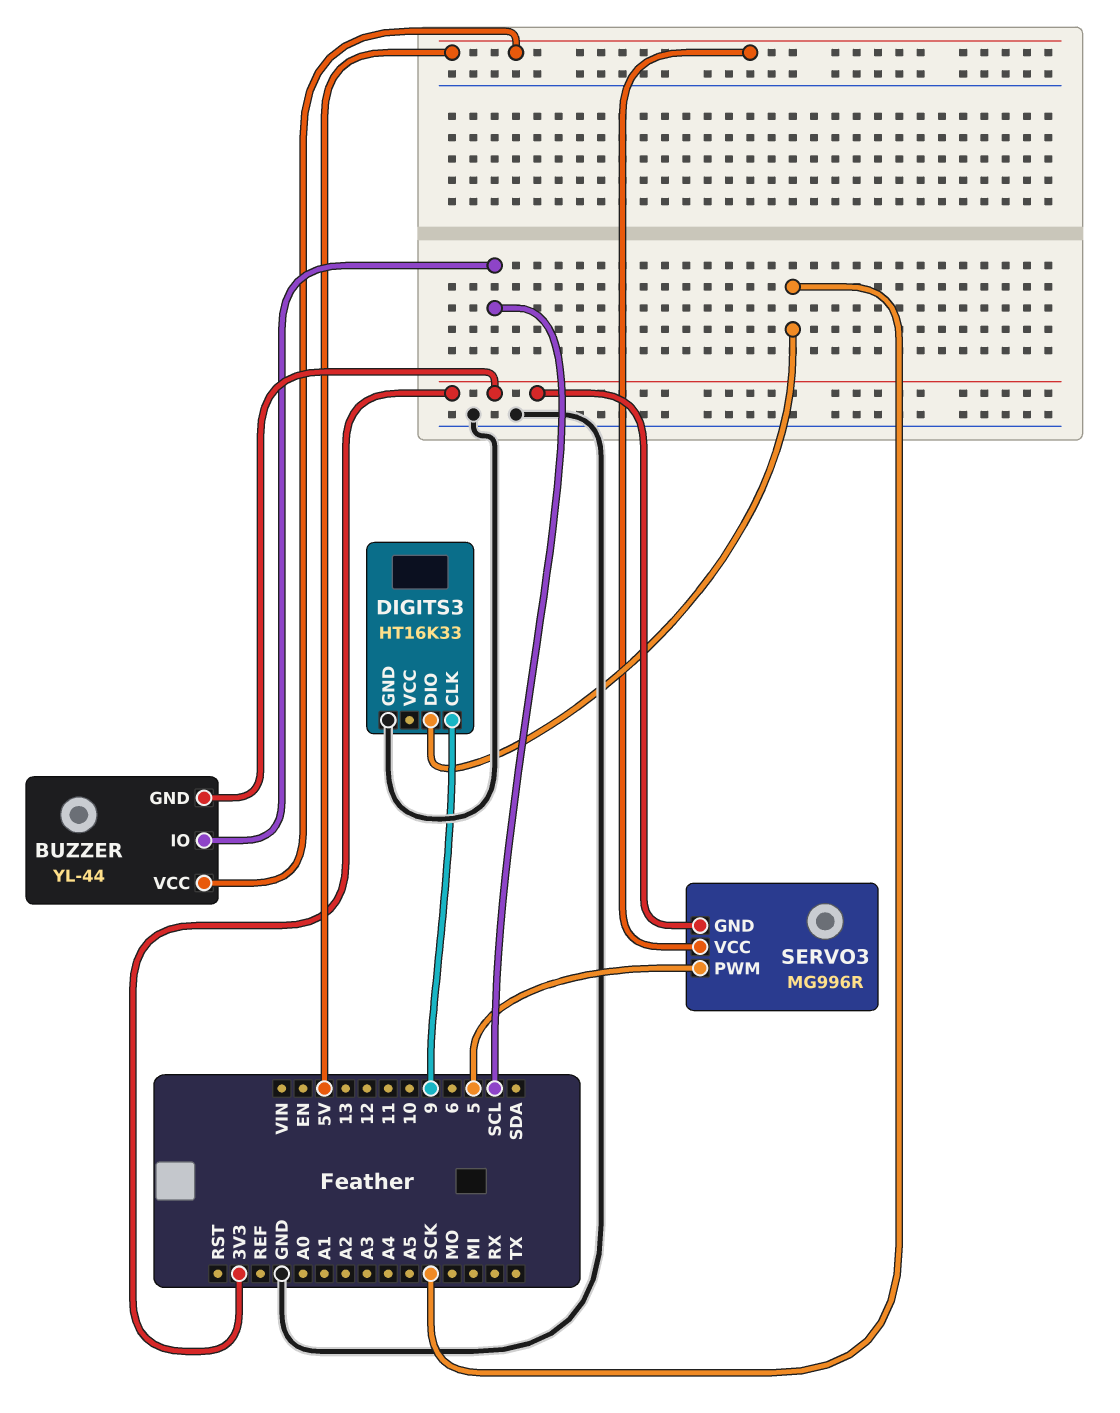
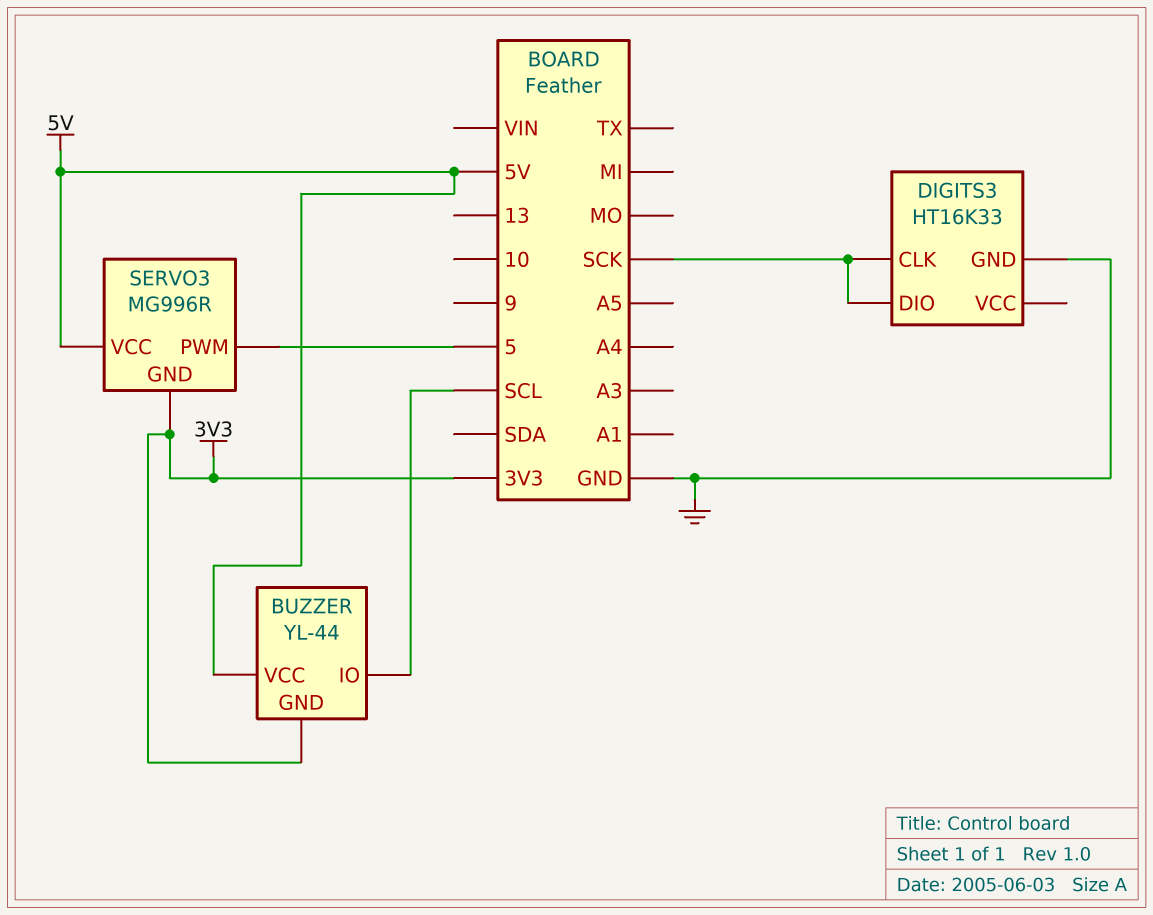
DIGITS3 pin CLK: 9 -> SCK

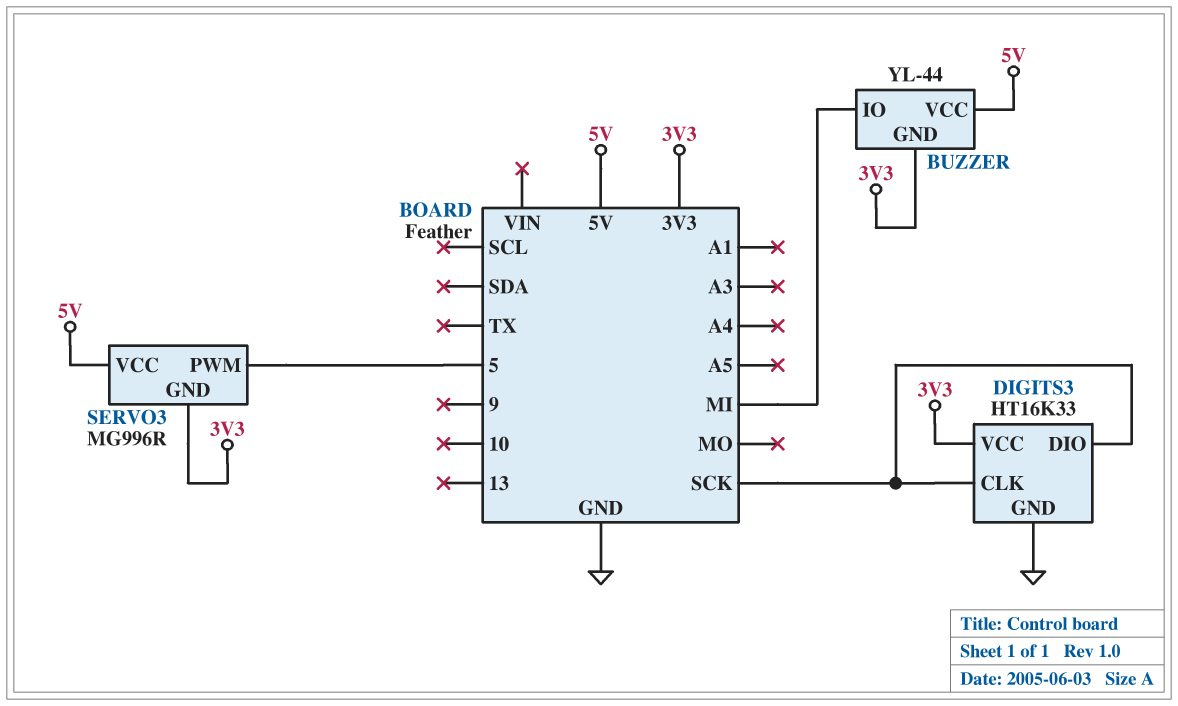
BUZZER pin IO: SCL -> MI
DIGITS3 pin VCC: none -> 3V3

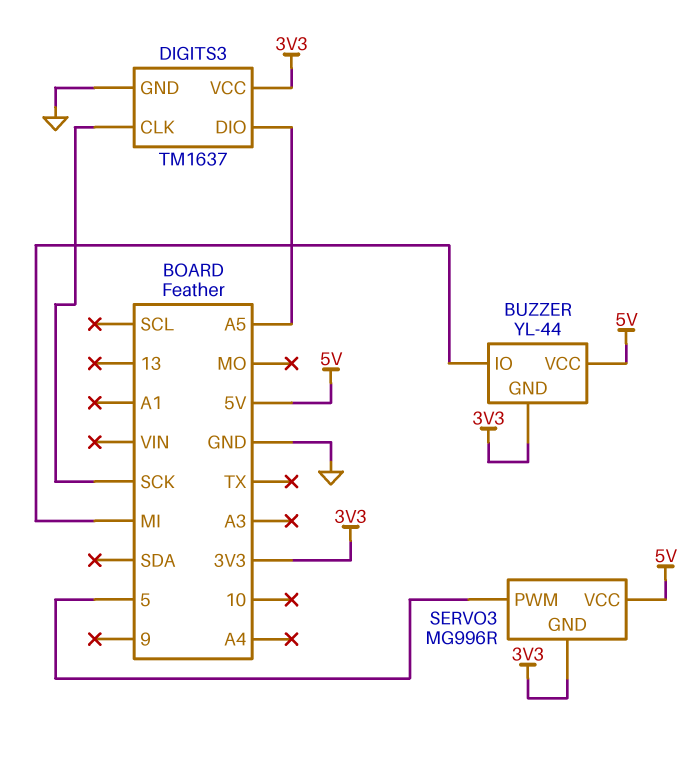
DIGITS3: HT16K33 -> TM1637
DIGITS3 pin DIO: SCK -> A5

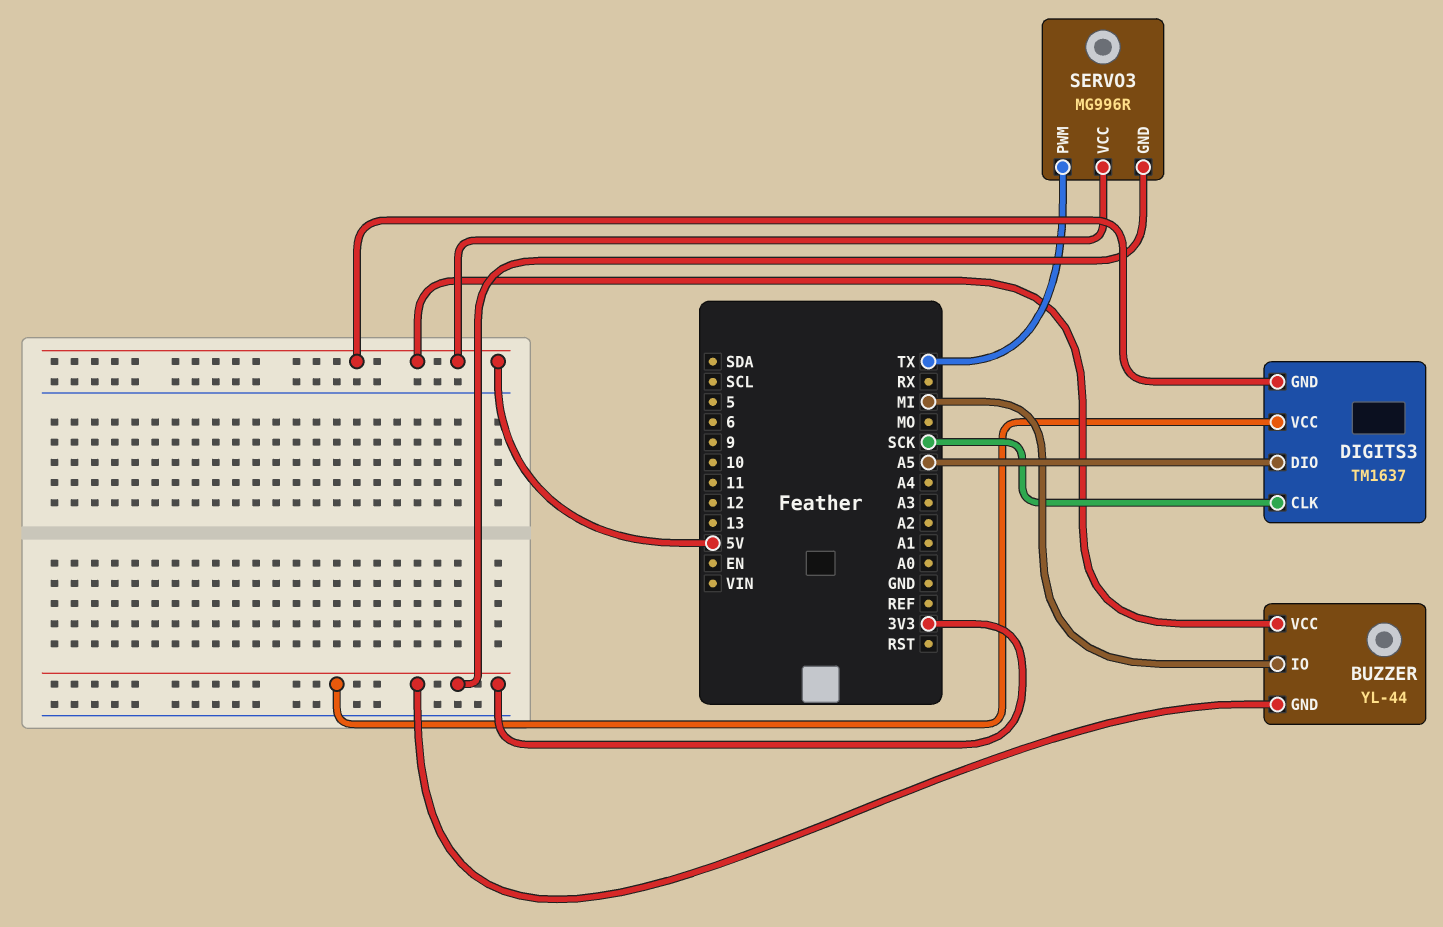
DIGITS3 pin GND: GND -> 5V
SERVO3 pin PWM: 5 -> TX

